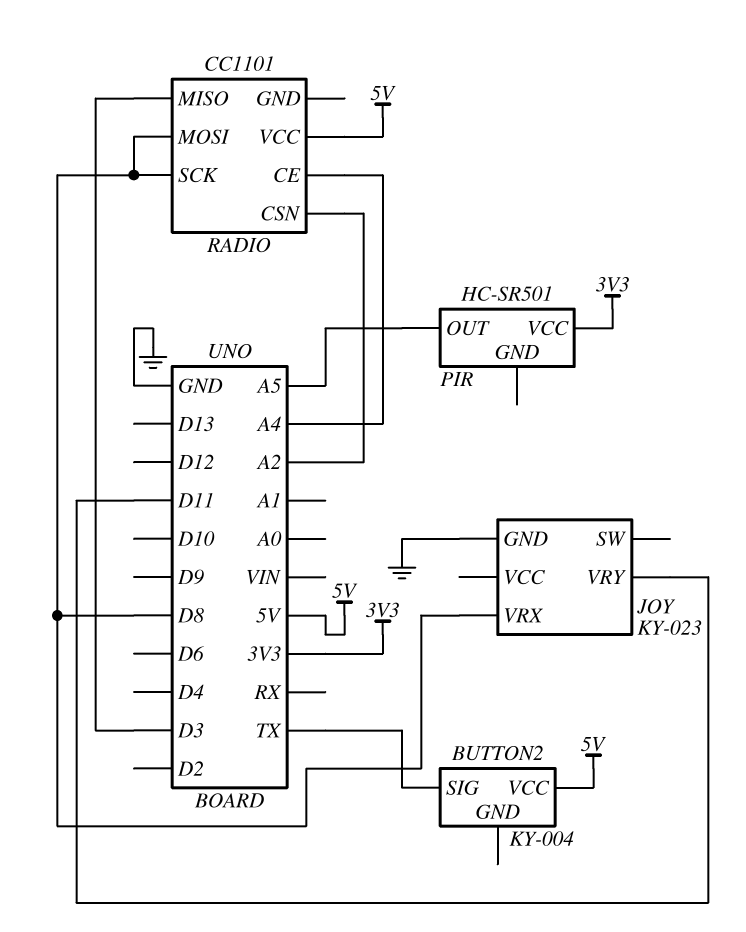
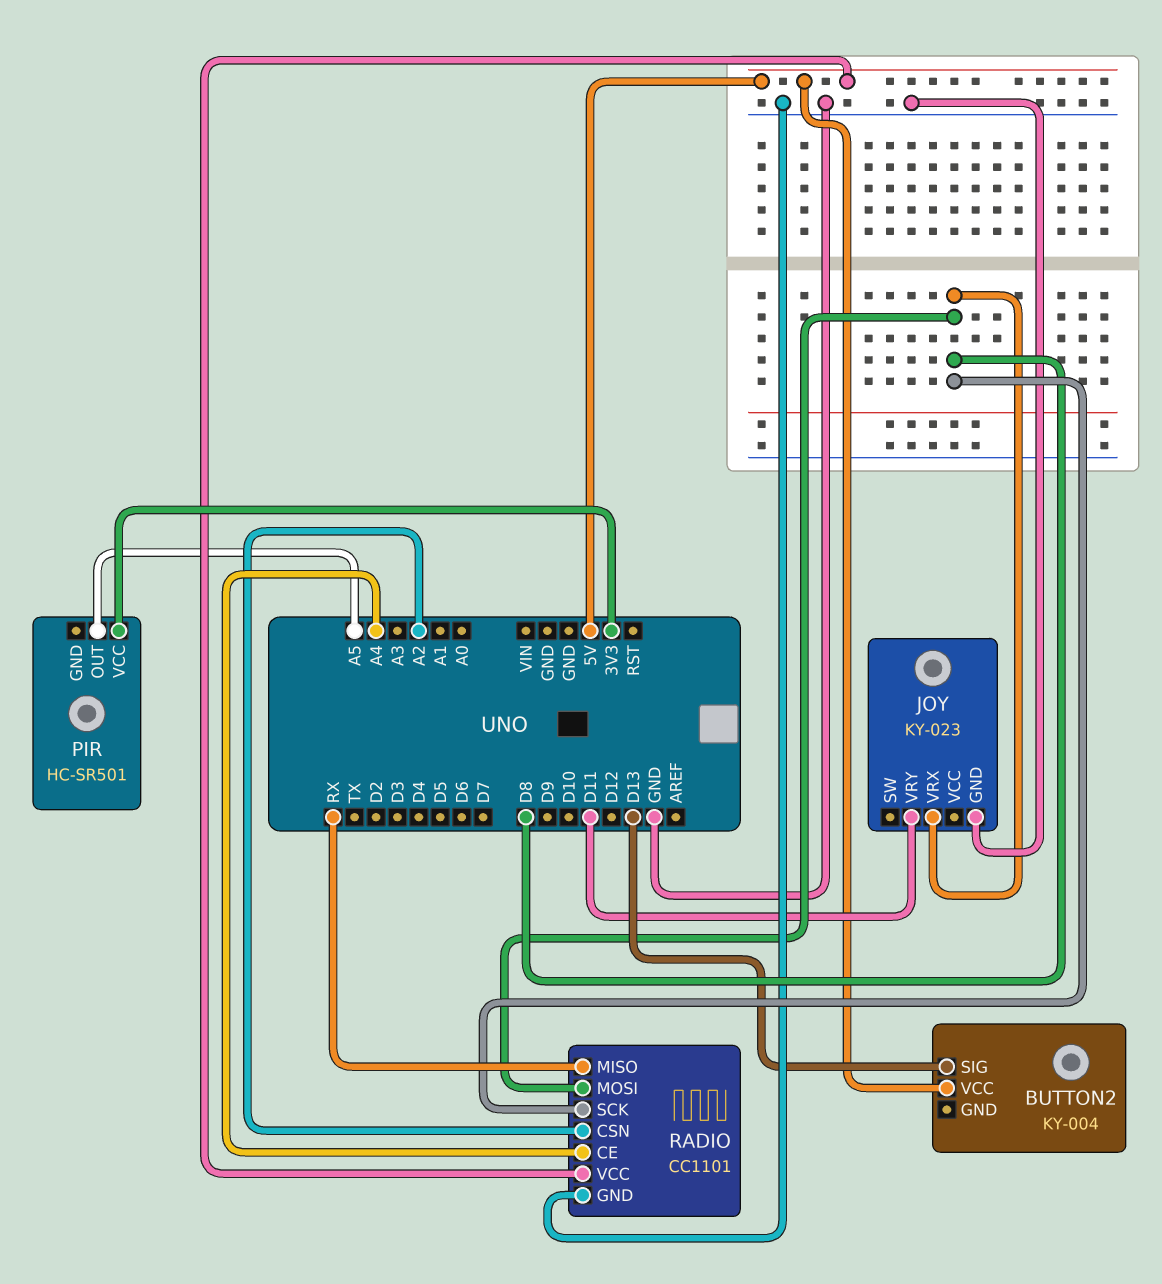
BUTTON2 pin SIG: TX -> D13
RADIO pin GND: none -> GND
RADIO pin MISO: D3 -> RX

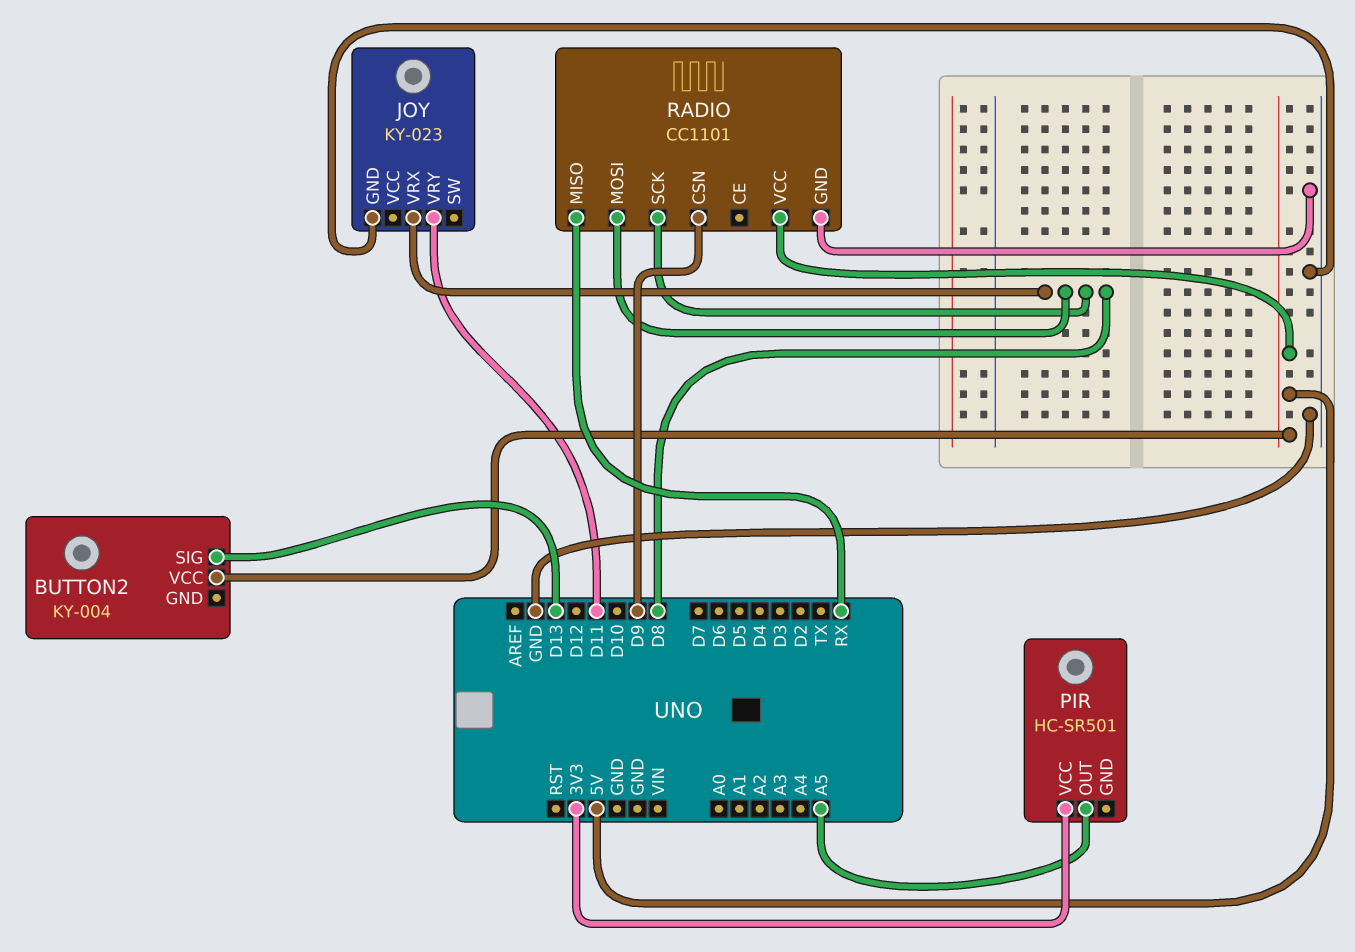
RADIO pin CE: A4 -> none
RADIO pin CSN: A2 -> D9

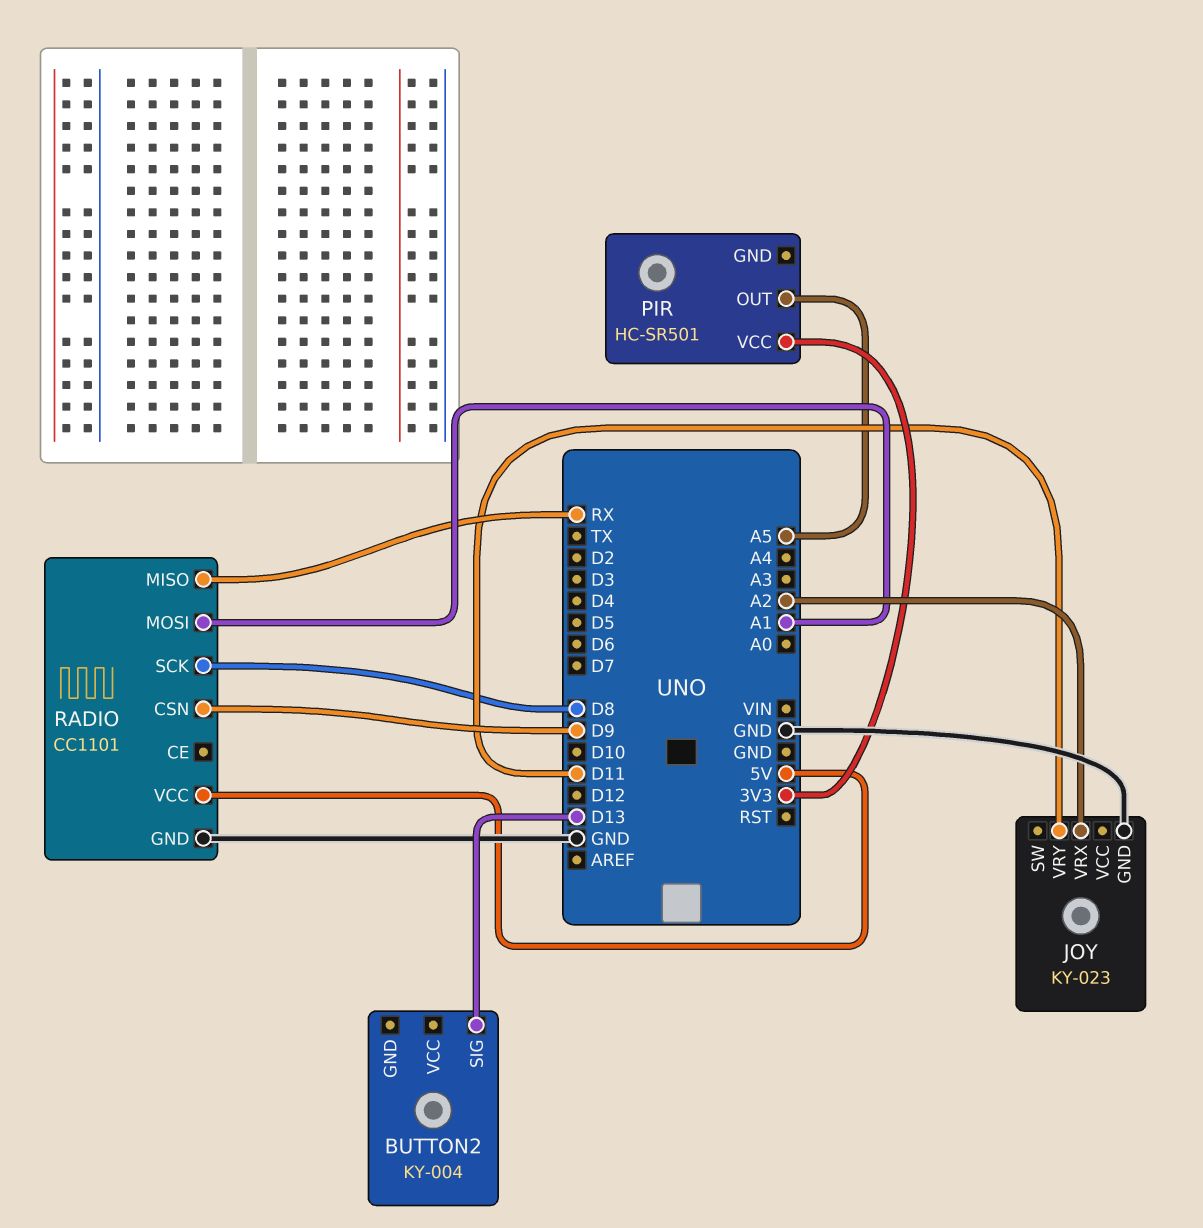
BUTTON2 pin VCC: 5V -> none
JOY pin VRX: D8 -> A2
RADIO pin MOSI: D8 -> A1

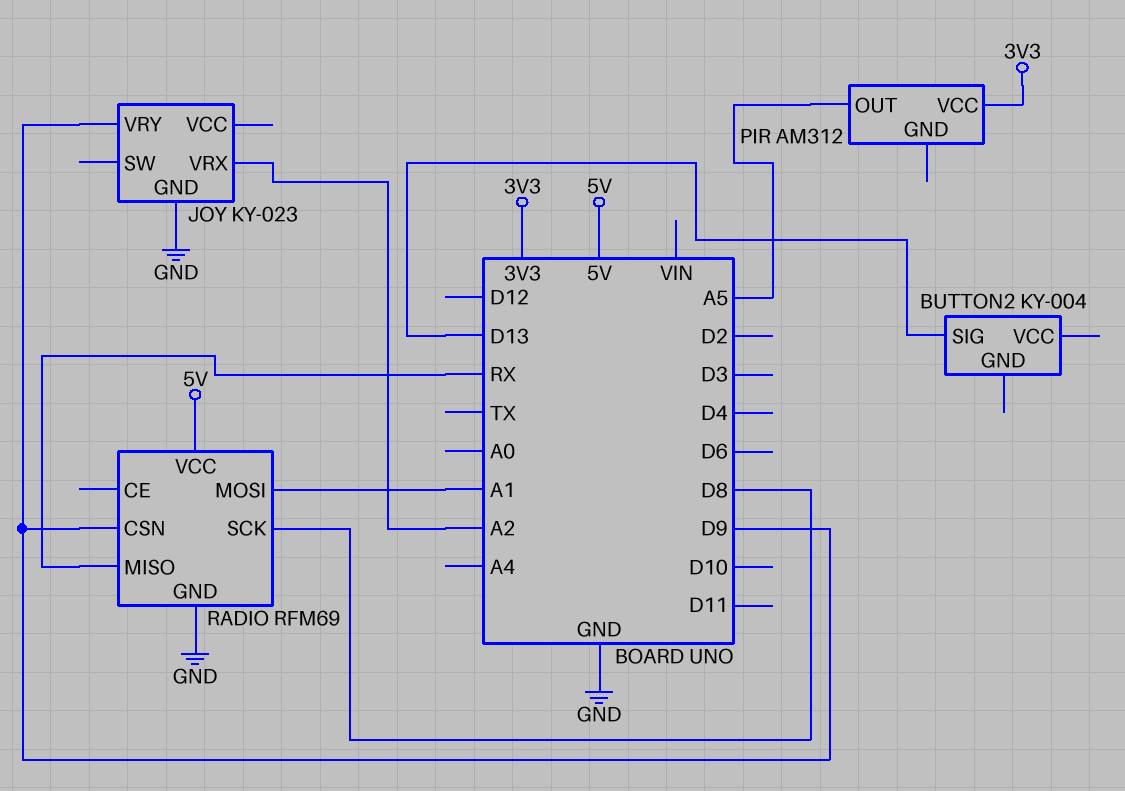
JOY pin VRY: D11 -> D9
PIR: HC-SR501 -> AM312
RADIO: CC1101 -> RFM69

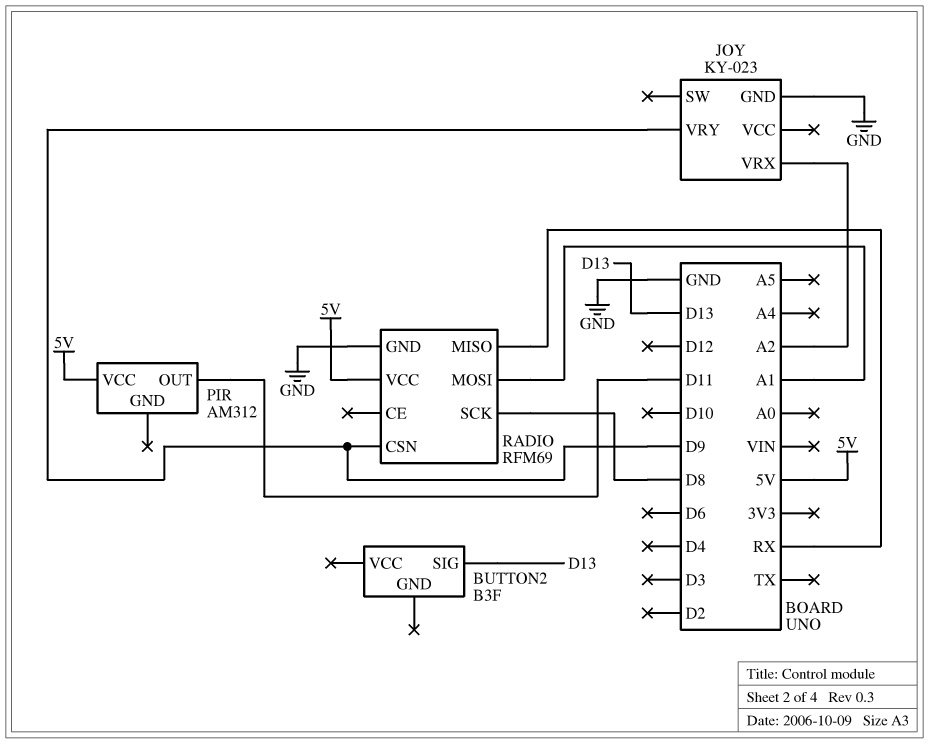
BUTTON2: KY-004 -> B3F
PIR pin OUT: A5 -> D11
PIR pin VCC: 3V3 -> 5V

